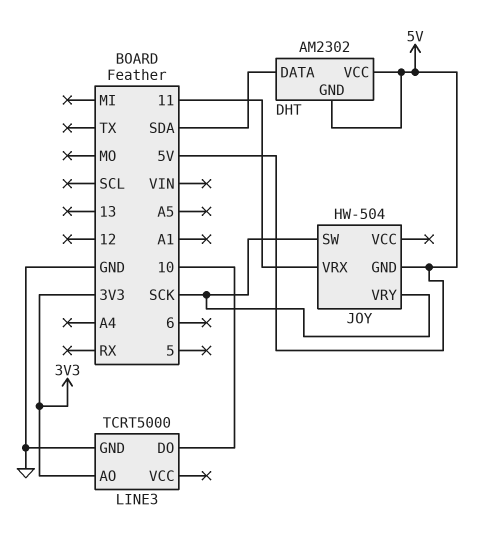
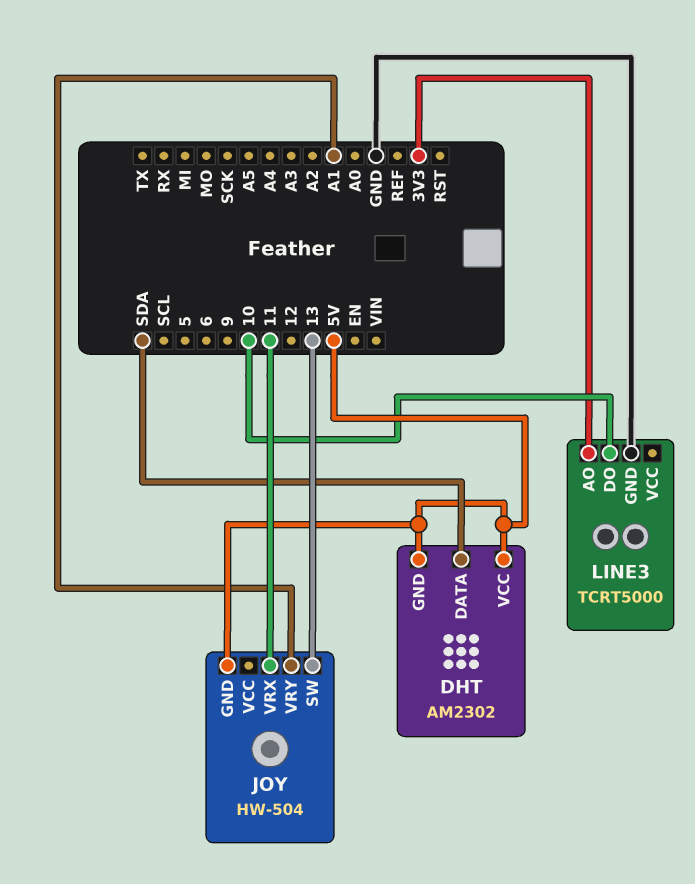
JOY pin SW: SCK -> 13
JOY pin VRY: SCK -> A1

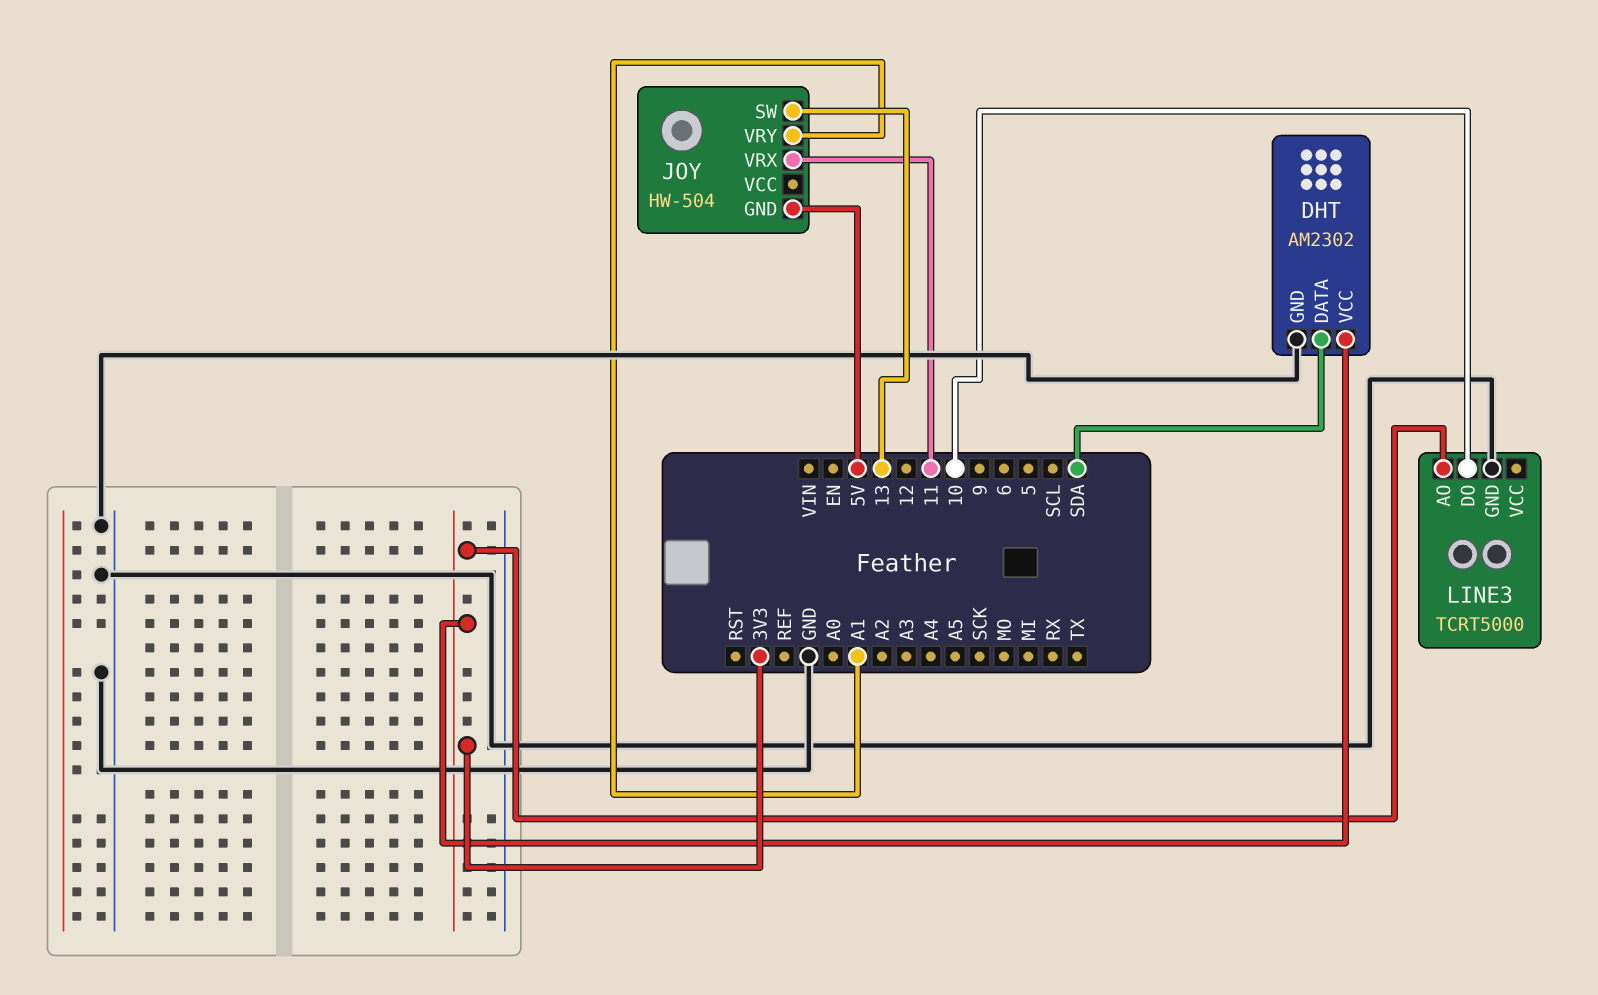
DHT pin GND: 5V -> GND
DHT pin VCC: 5V -> 3V3

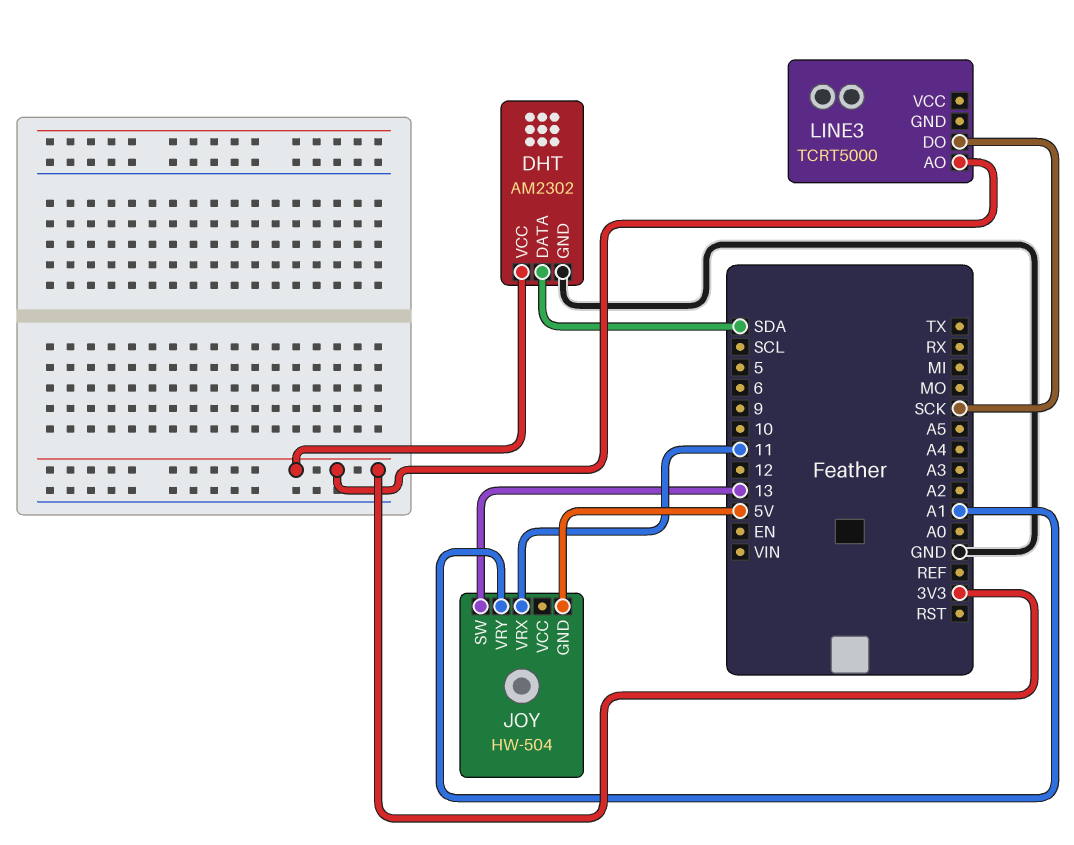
LINE3 pin DO: 10 -> SCK
LINE3 pin GND: GND -> none

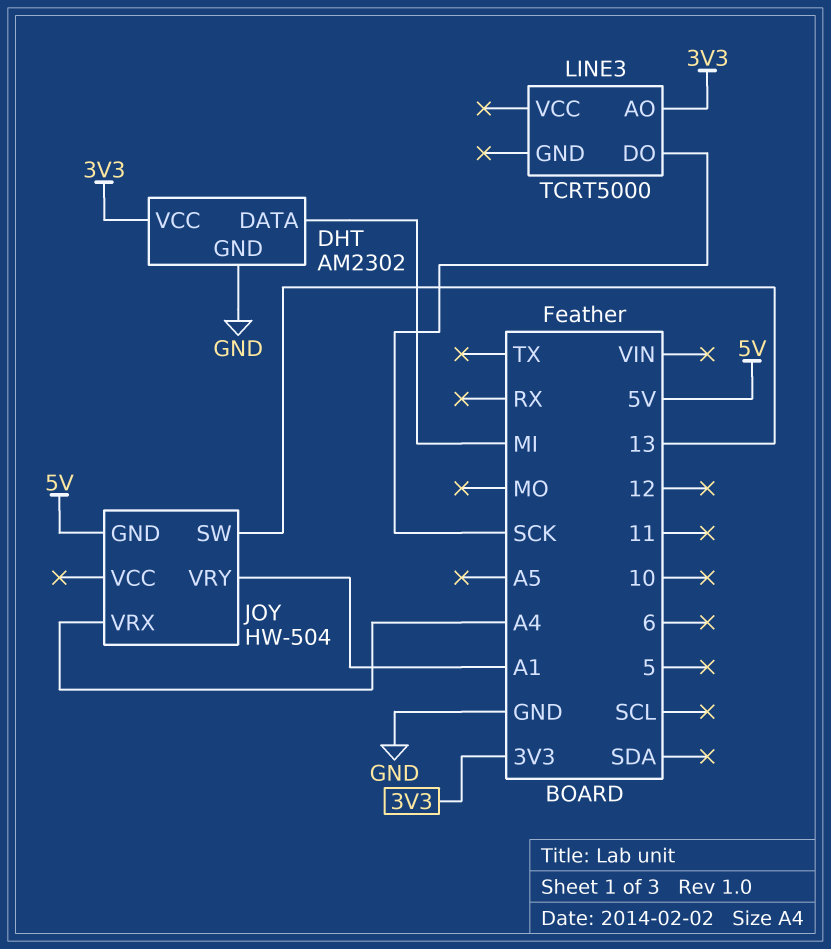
DHT pin DATA: SDA -> MI
JOY pin VRX: 11 -> A4

